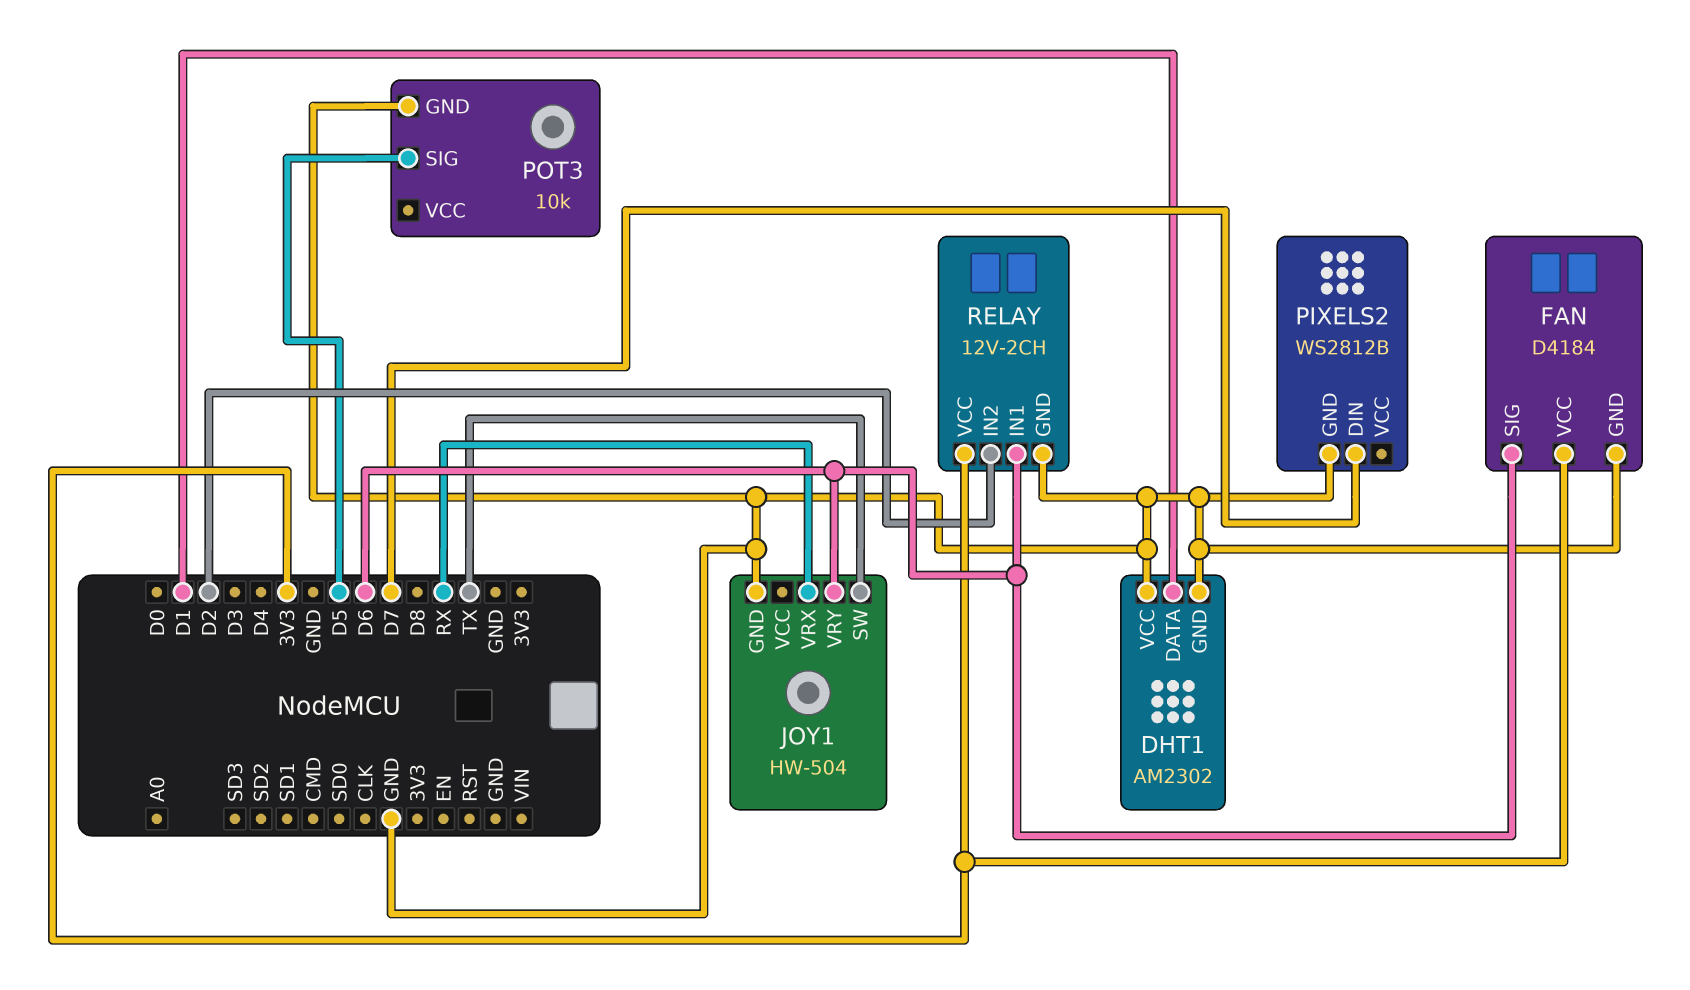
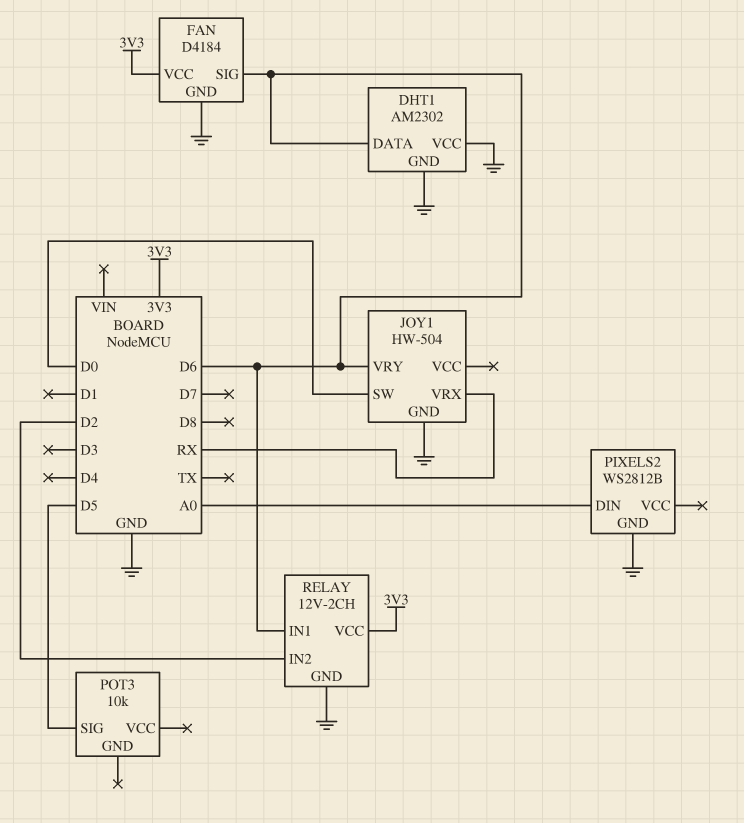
DHT1 pin DATA: D1 -> D6
JOY1 pin SW: TX -> D0
PIXELS2 pin DIN: D7 -> A0
POT3 pin GND: GND -> none

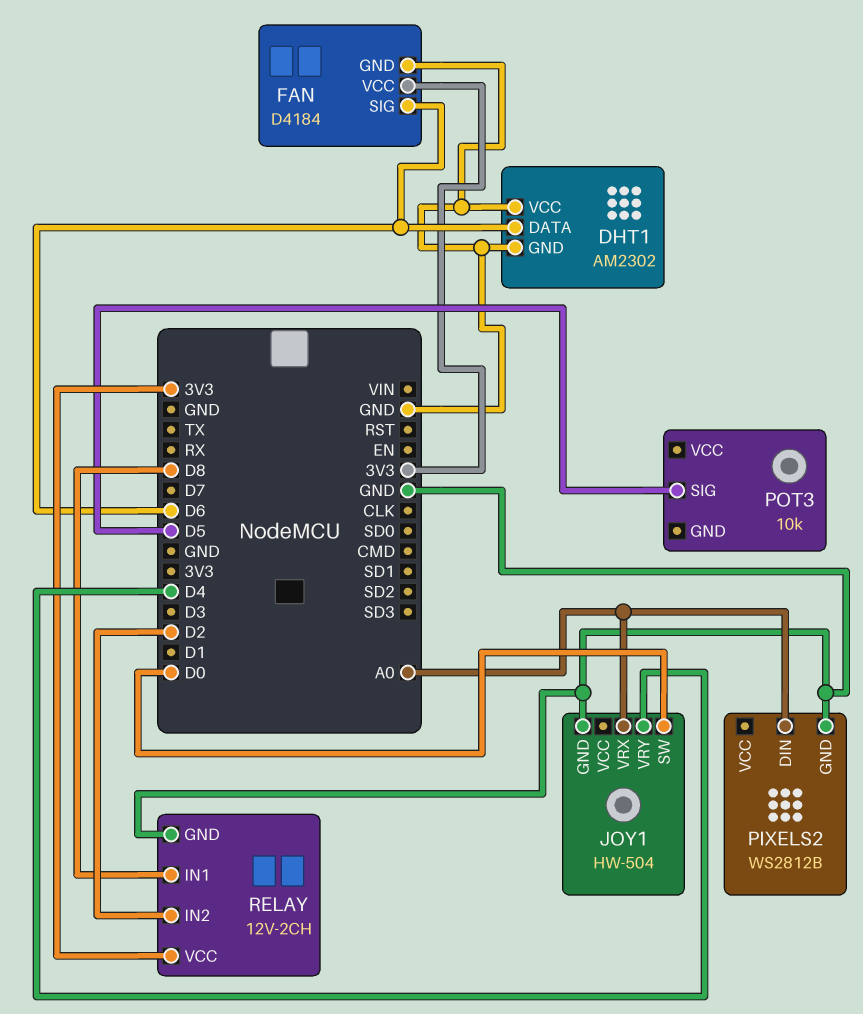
JOY1 pin VRX: RX -> A0
JOY1 pin VRY: D6 -> D4
RELAY pin IN1: D6 -> D8

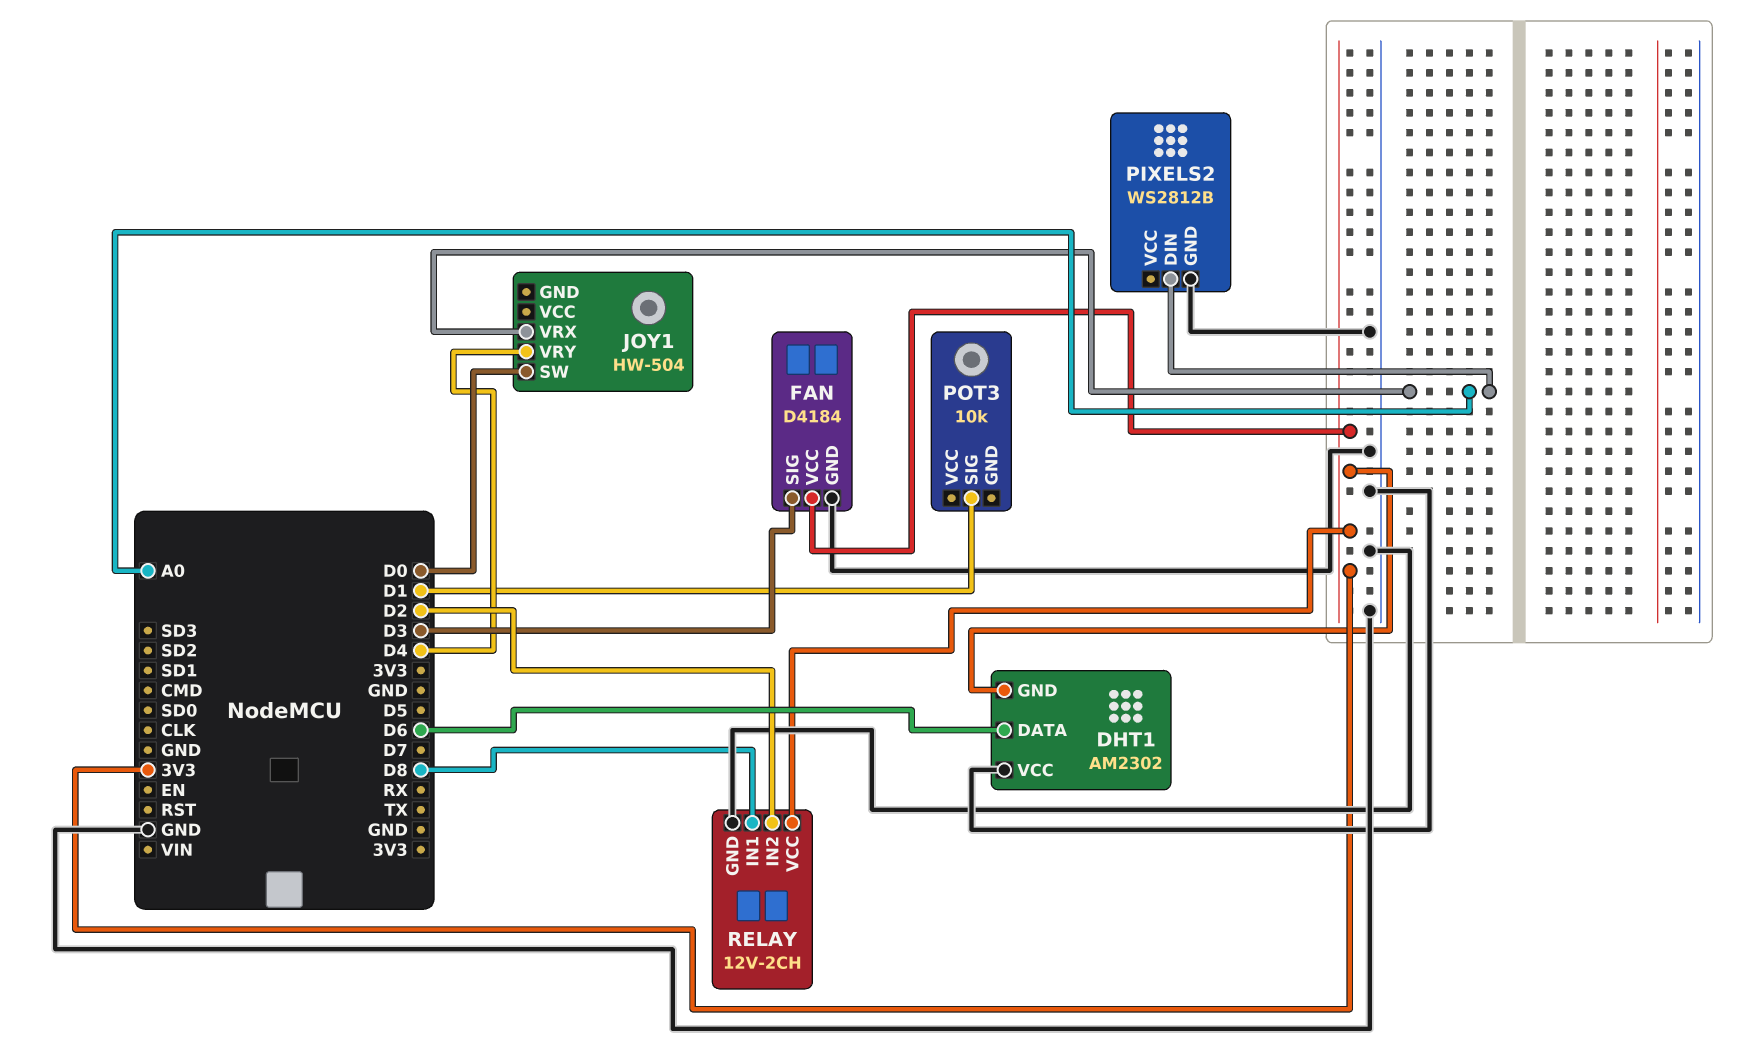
DHT1 pin GND: GND -> 3V3
FAN pin SIG: D6 -> D3
JOY1 pin GND: GND -> none
POT3 pin SIG: D5 -> D1

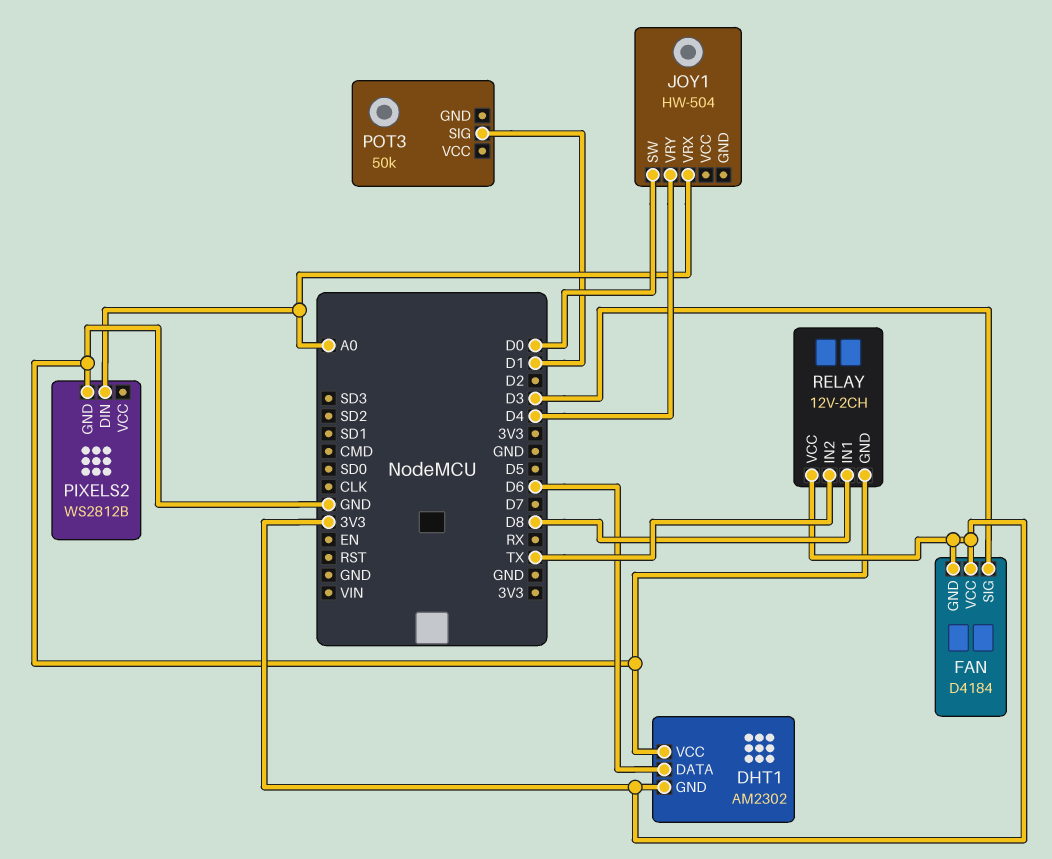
FAN pin GND: GND -> 3V3
POT3: 10k -> 50k
RELAY pin IN2: D2 -> TX

